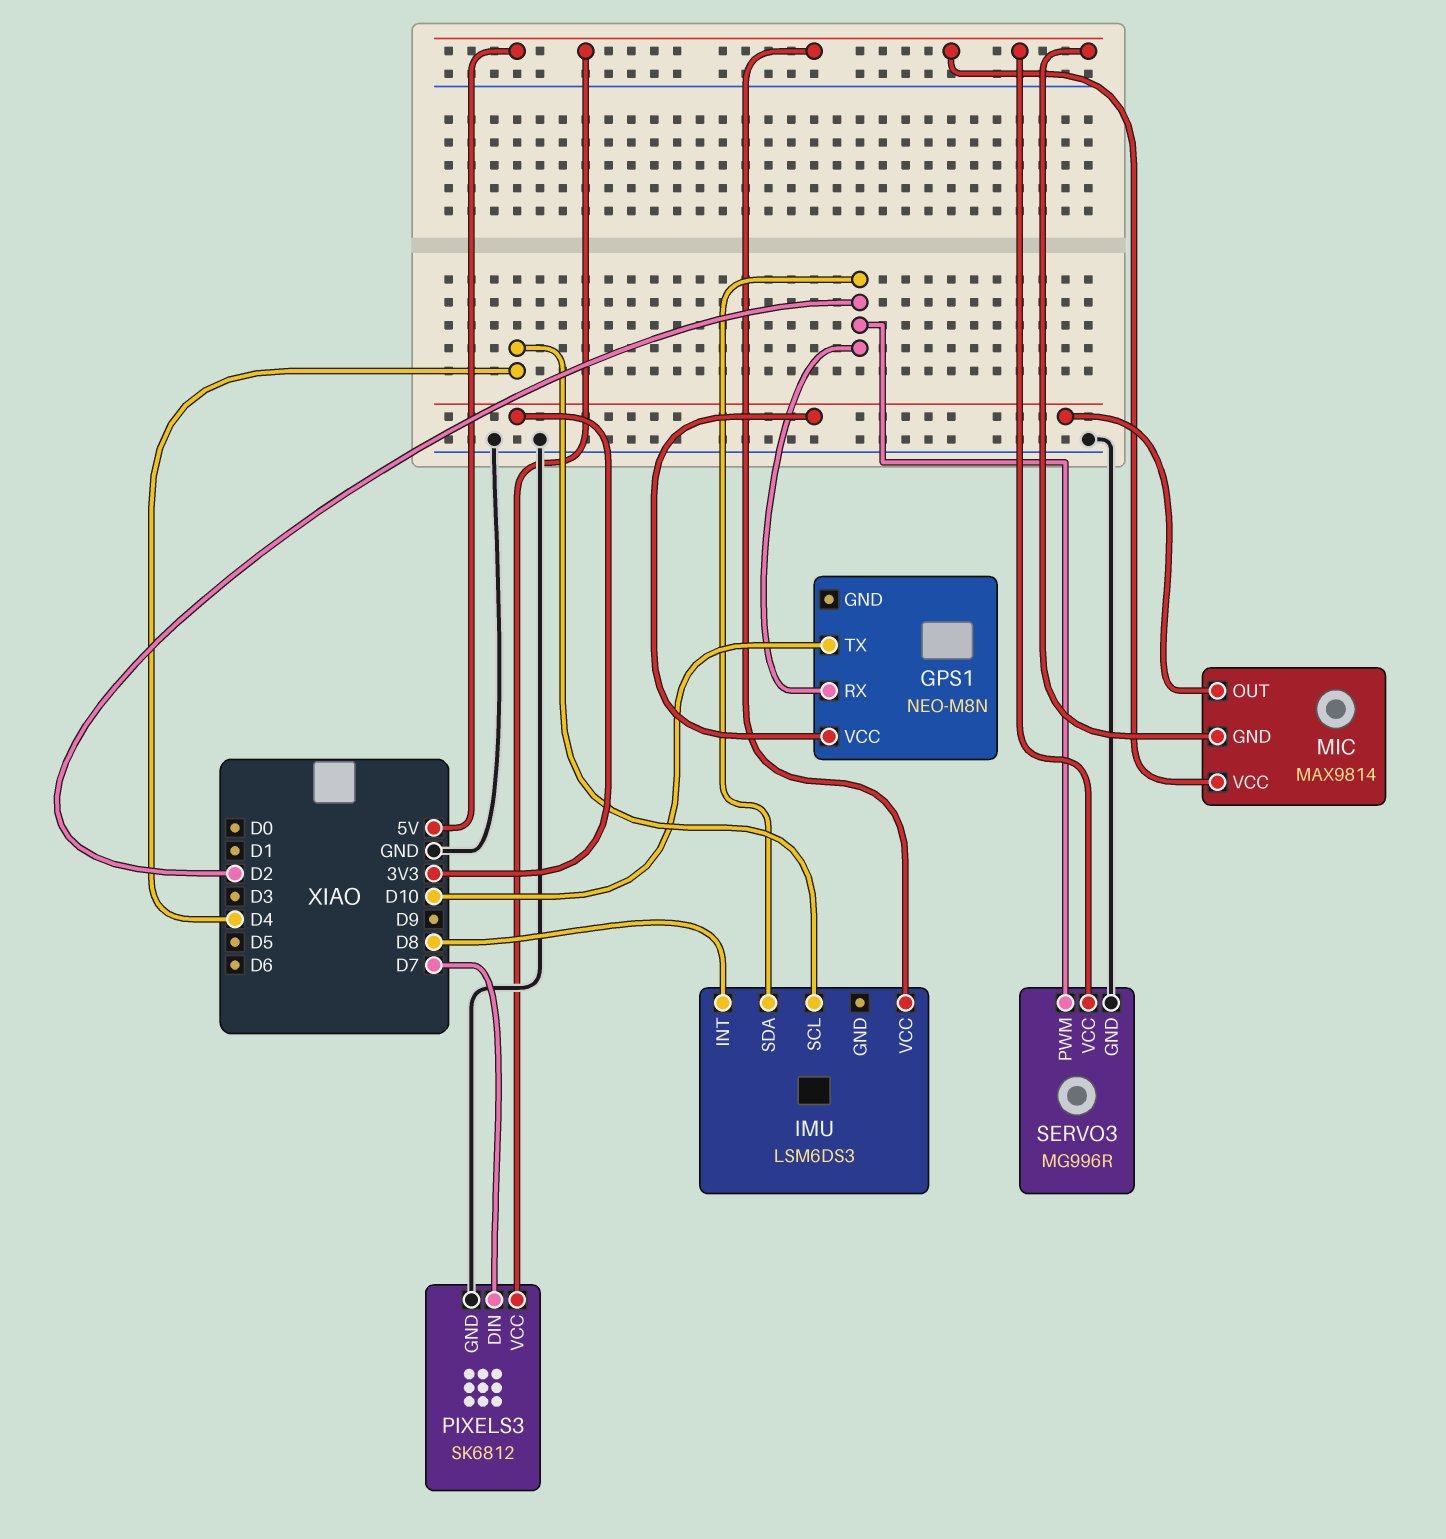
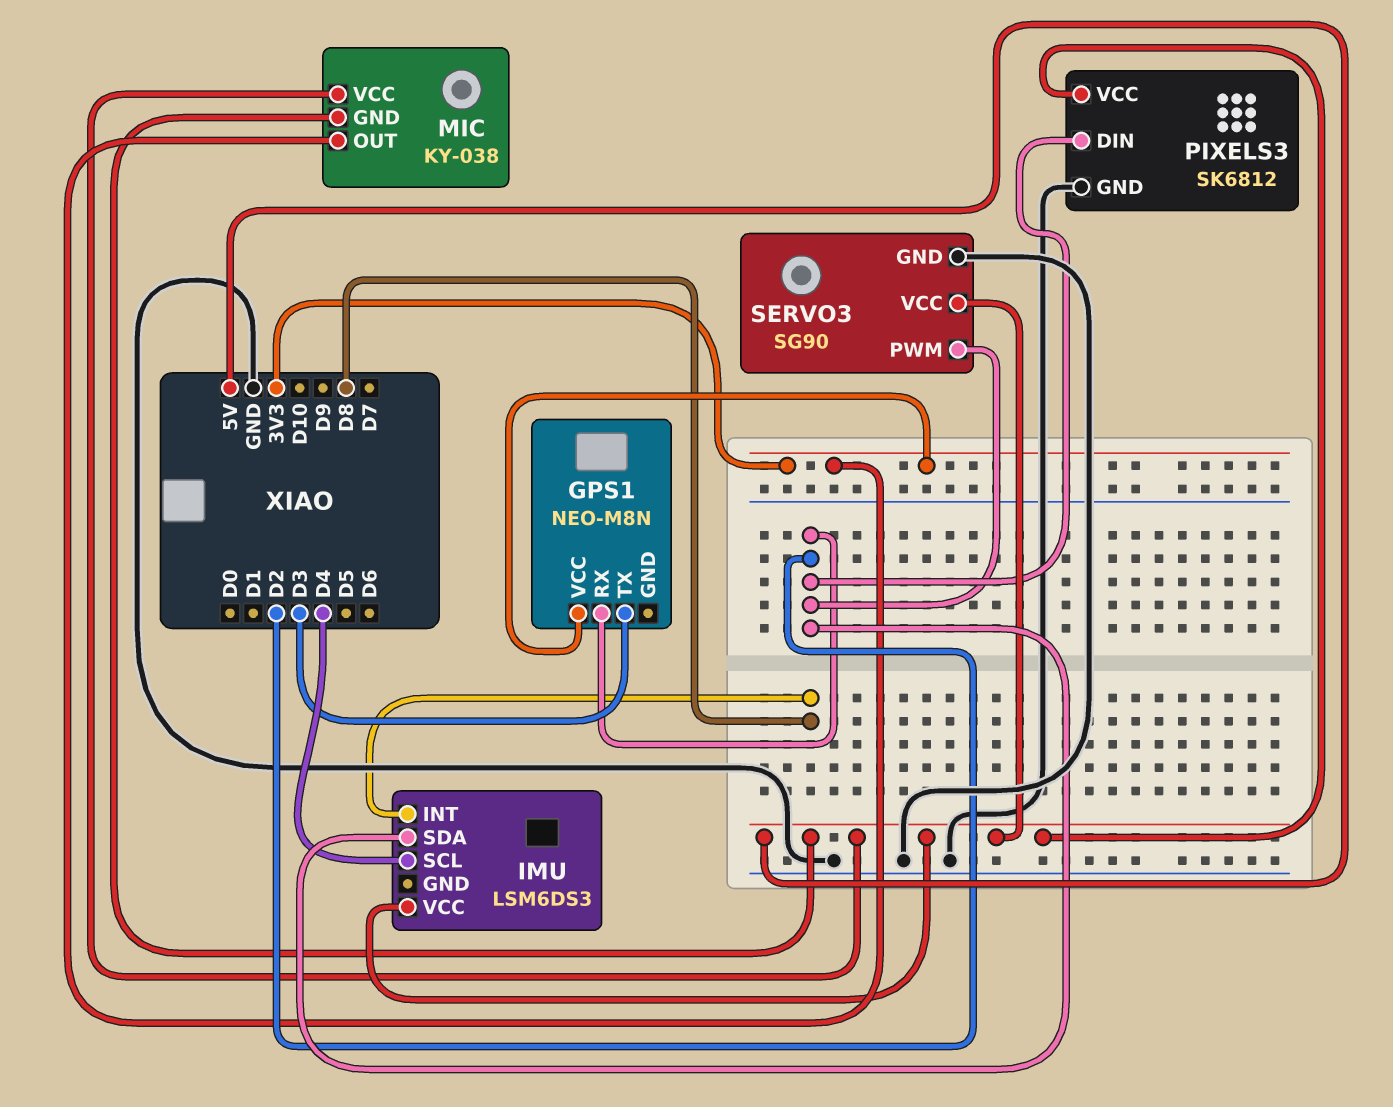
GPS1 pin TX: D10 -> D3
MIC: MAX9814 -> KY-038
PIXELS3 pin DIN: D7 -> D2
SERVO3: MG996R -> SG90

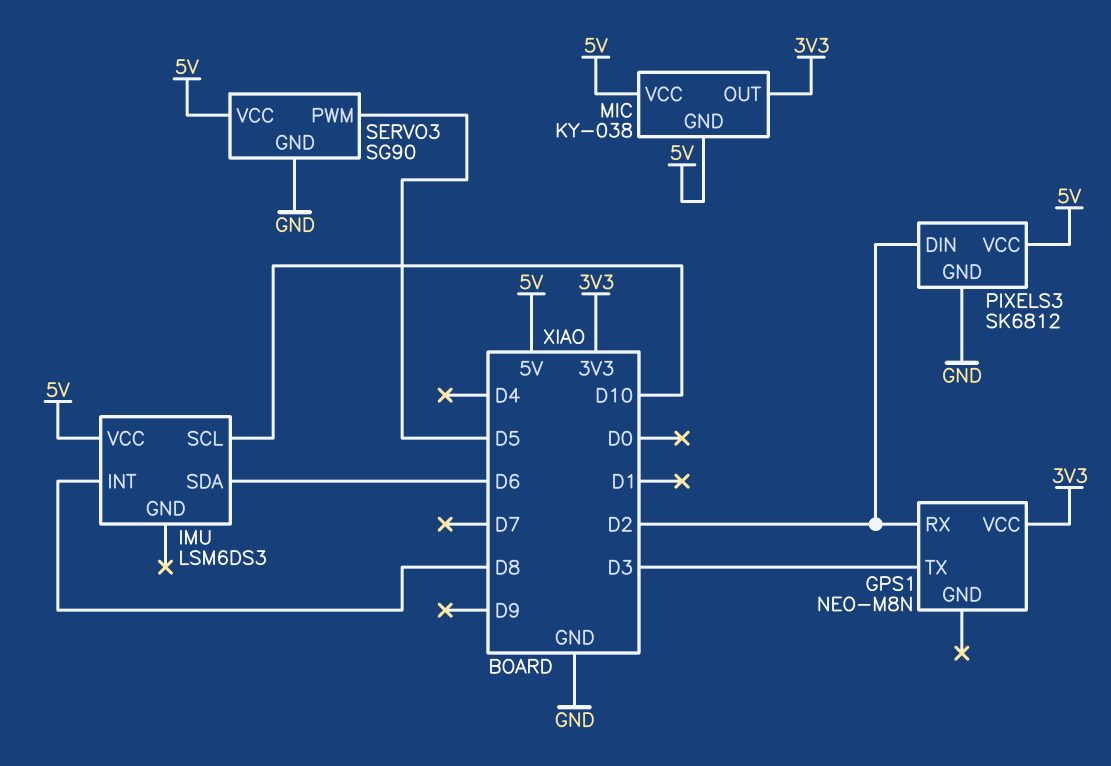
IMU pin SCL: D4 -> D10
IMU pin SDA: D2 -> D6
SERVO3 pin PWM: D2 -> D5

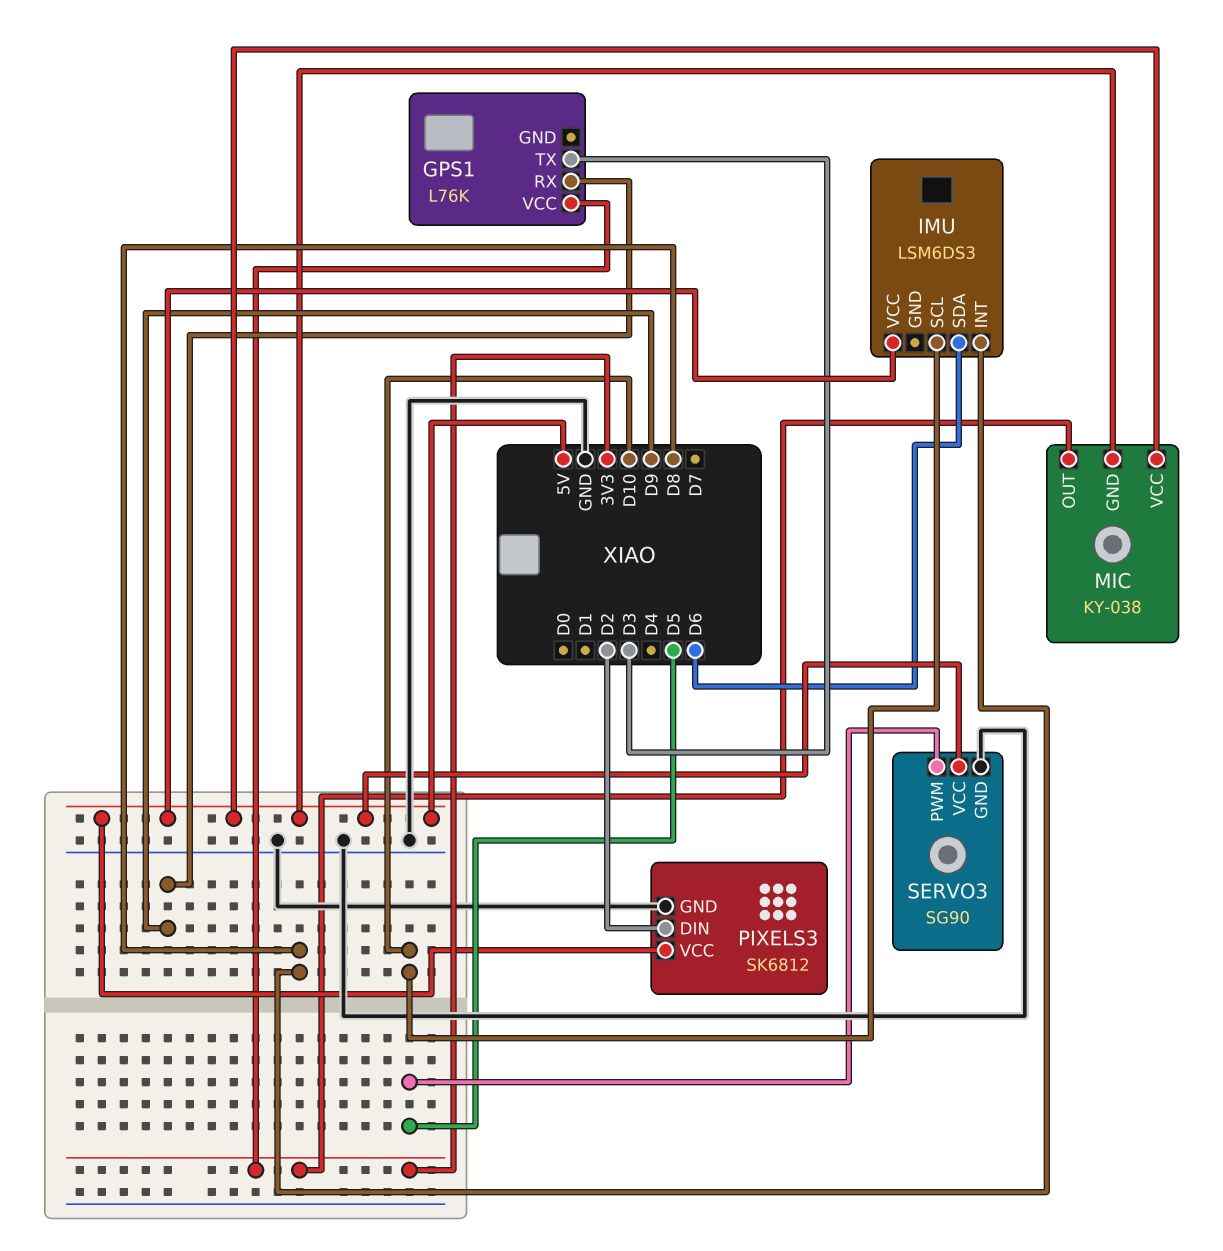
GPS1: NEO-M8N -> L76K
GPS1 pin RX: D2 -> D9

